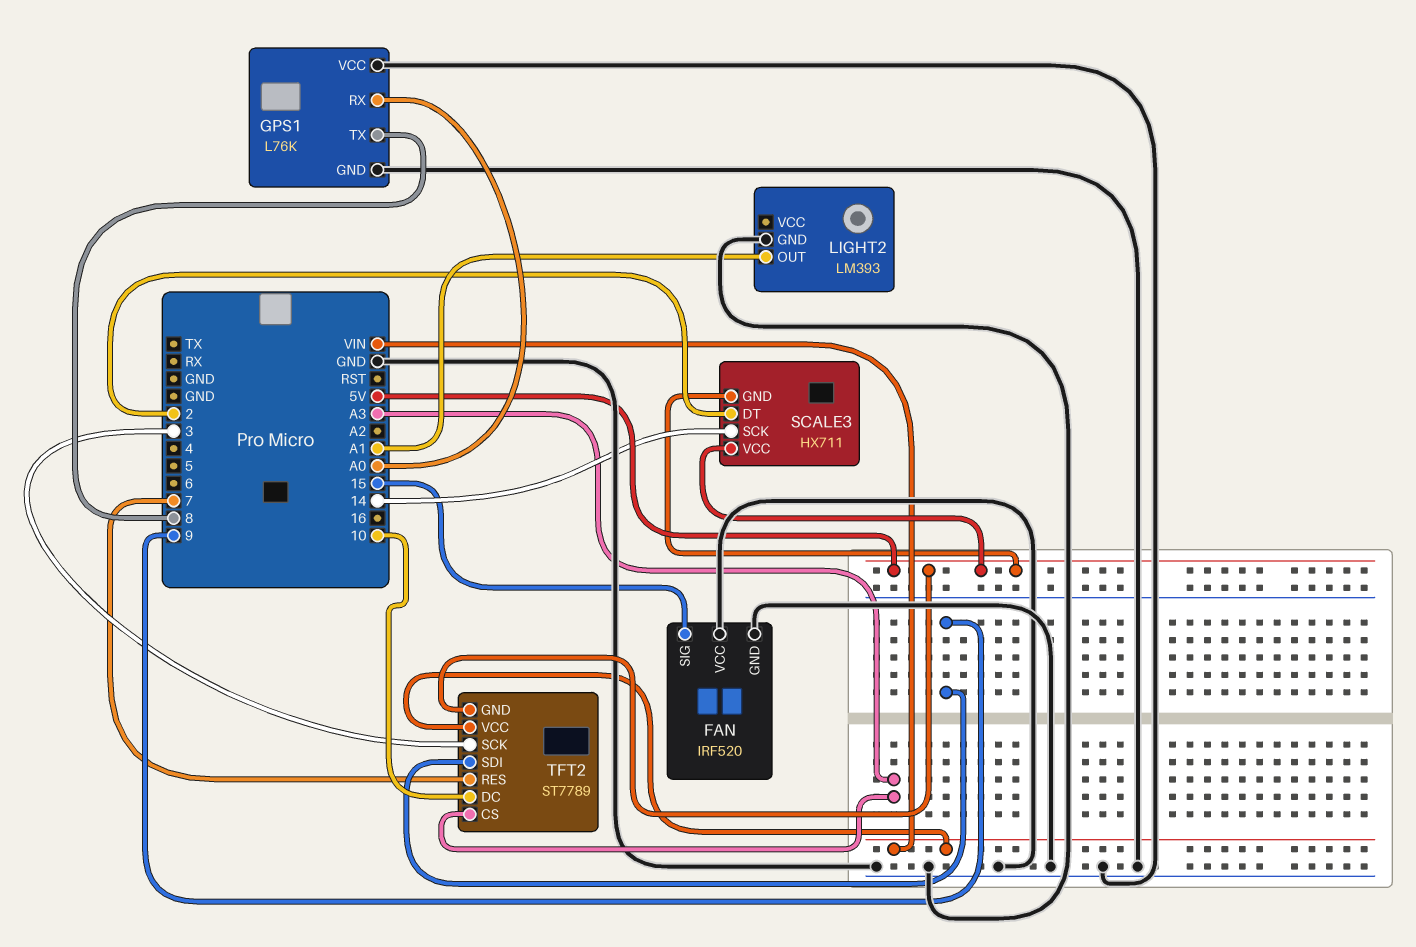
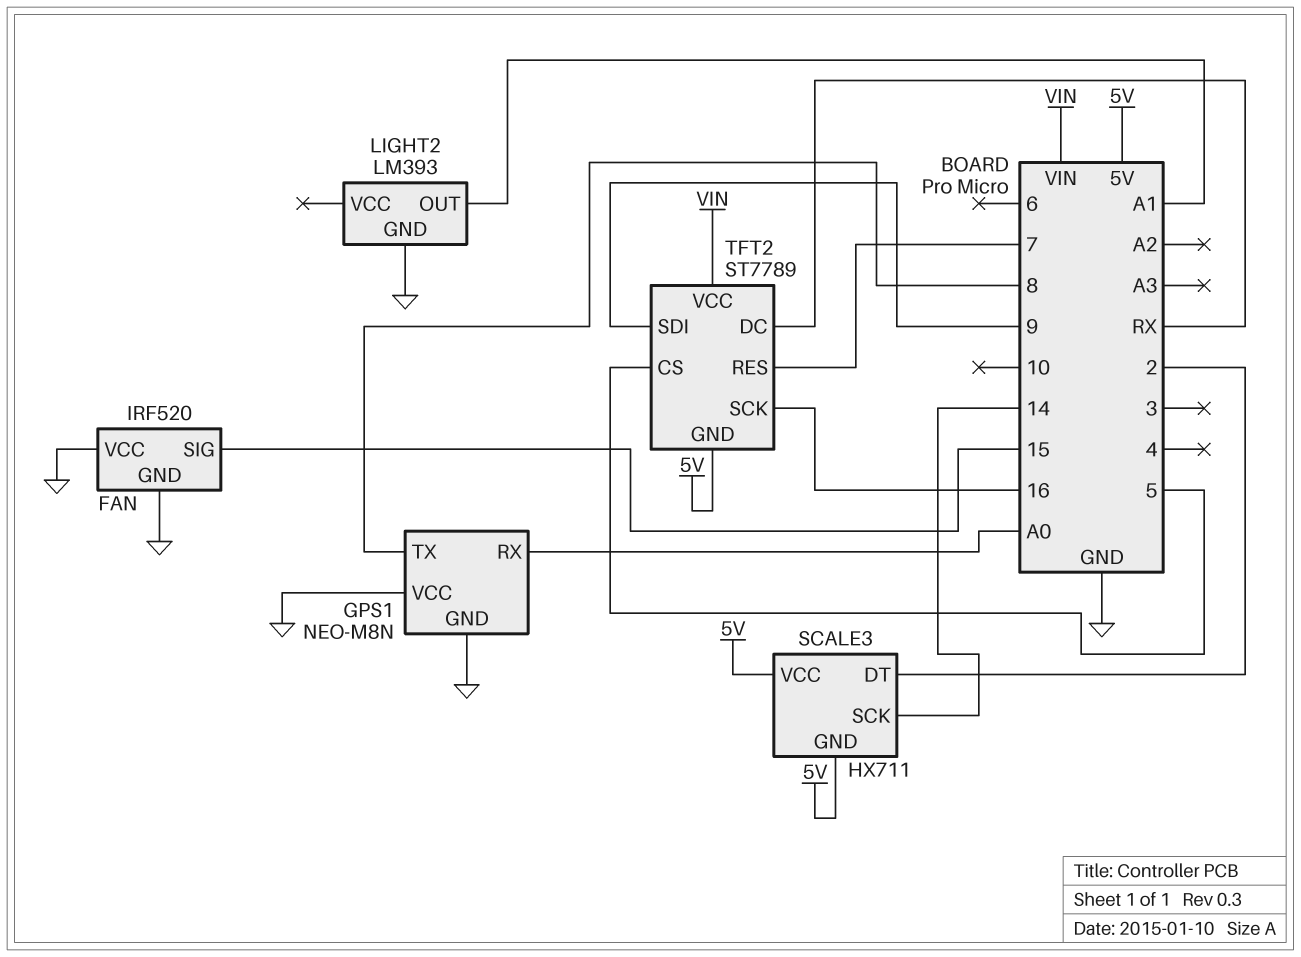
GPS1: L76K -> NEO-M8N
TFT2 pin CS: A3 -> 5
TFT2 pin DC: 10 -> RX
TFT2 pin SCK: 3 -> 16

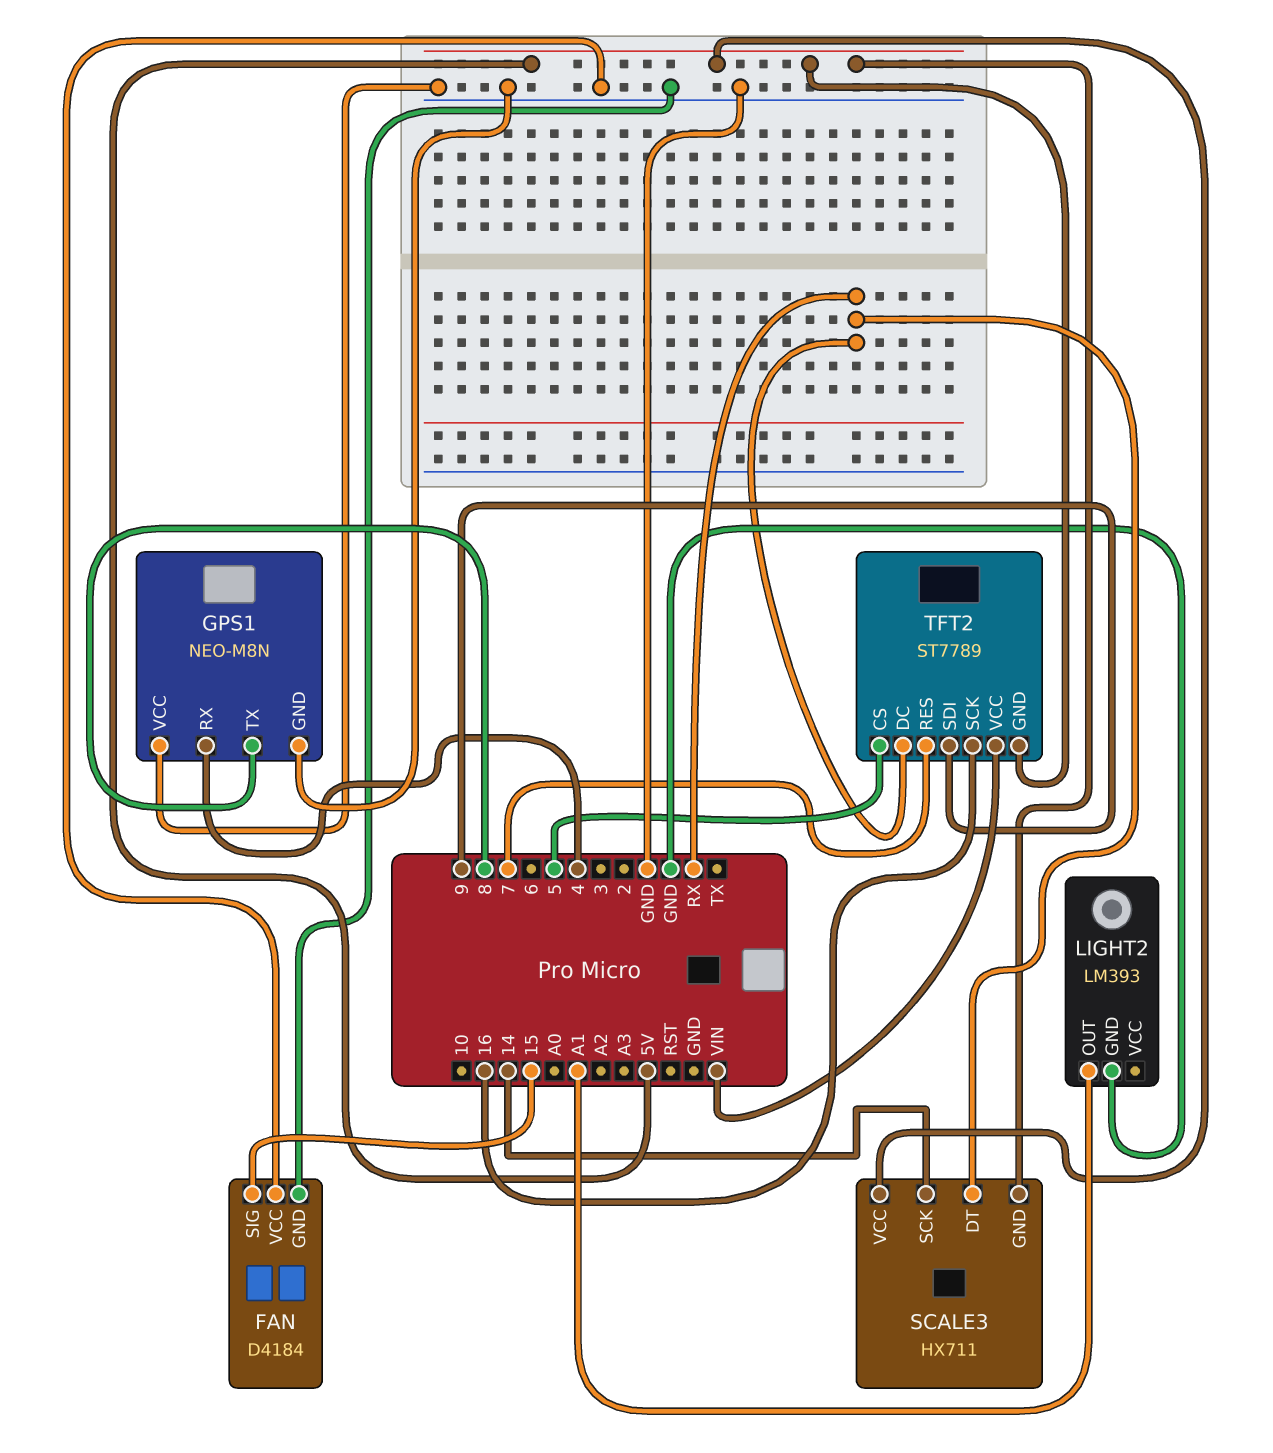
FAN: IRF520 -> D4184
GPS1 pin RX: A0 -> 4
SCALE3 pin DT: 2 -> RX

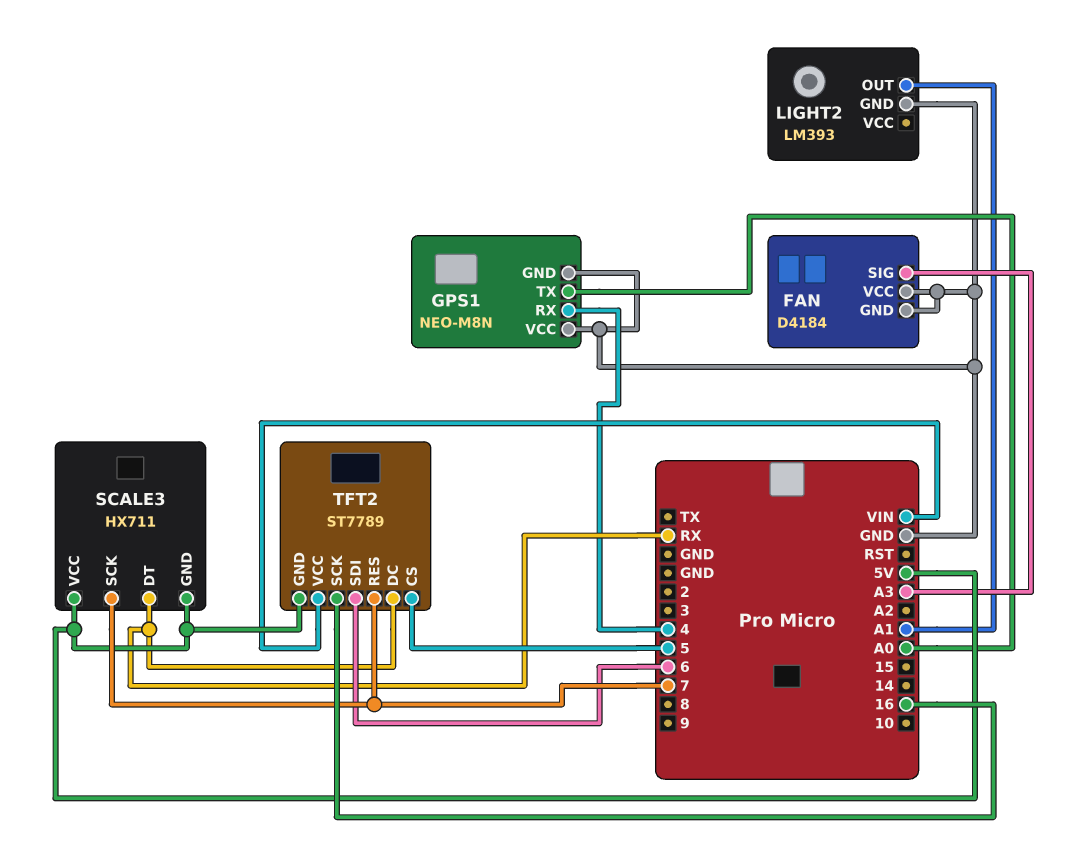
FAN pin SIG: 15 -> A3
GPS1 pin TX: 8 -> A0
SCALE3 pin SCK: 14 -> 7
TFT2 pin SDI: 9 -> 6

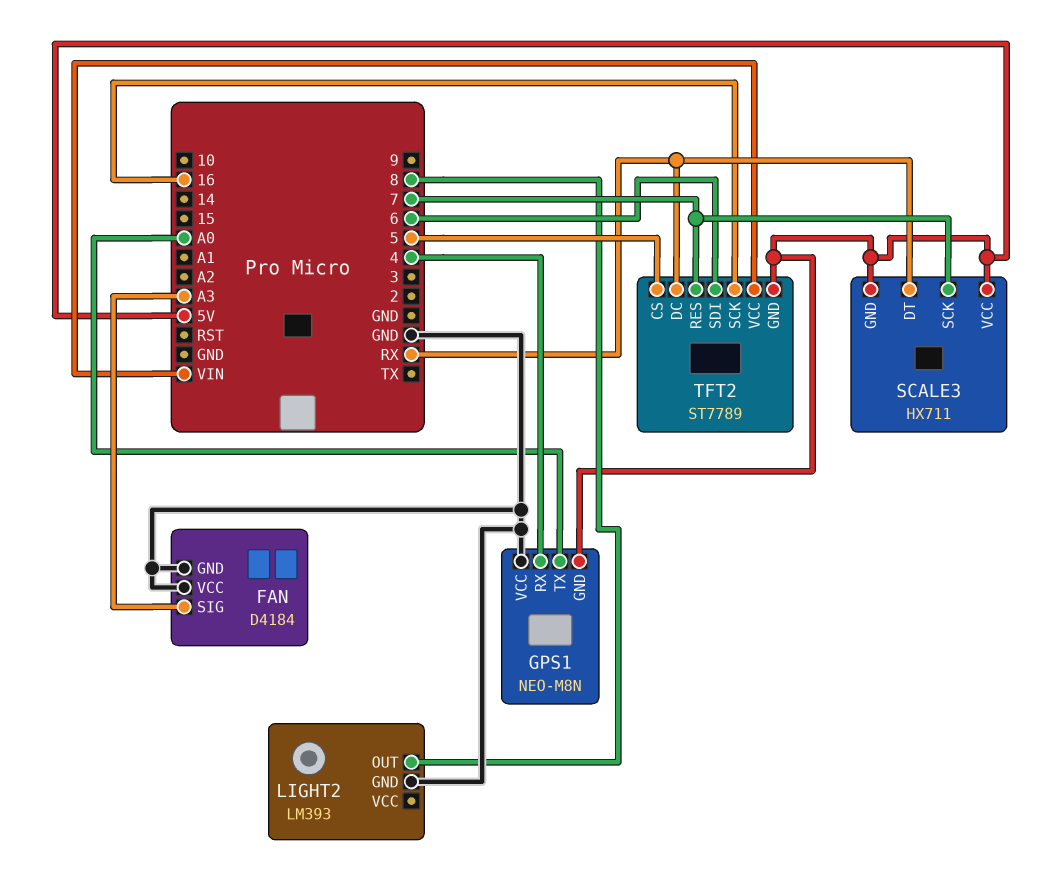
GPS1 pin GND: GND -> 5V
LIGHT2 pin OUT: A1 -> 8

